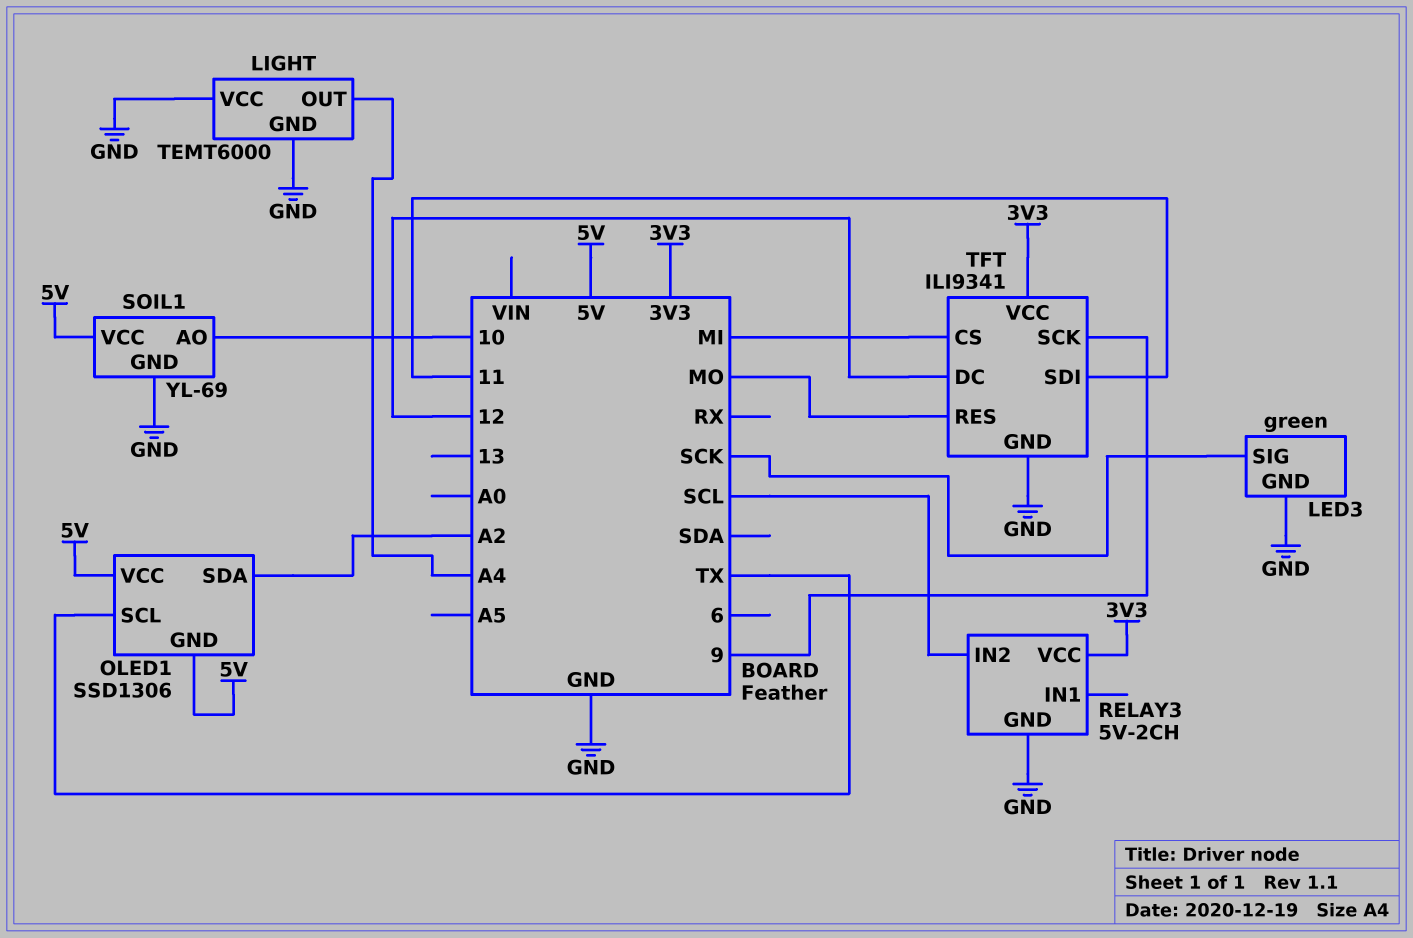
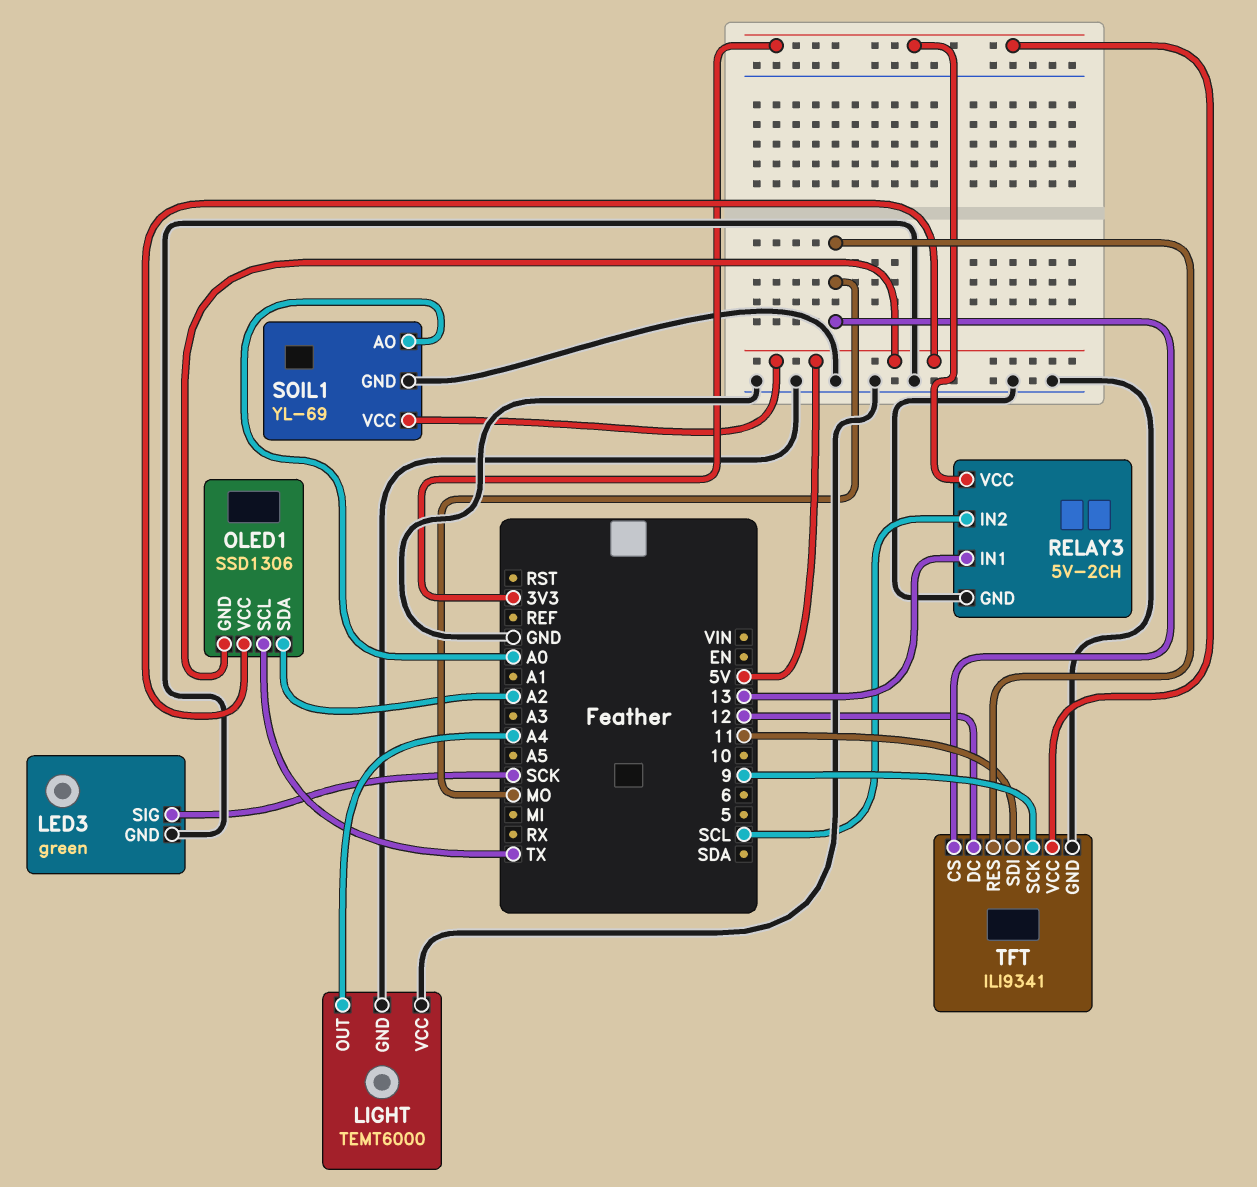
RELAY3 pin IN1: none -> 13
SOIL1 pin AO: 10 -> A0
TFT pin CS: MI -> MO

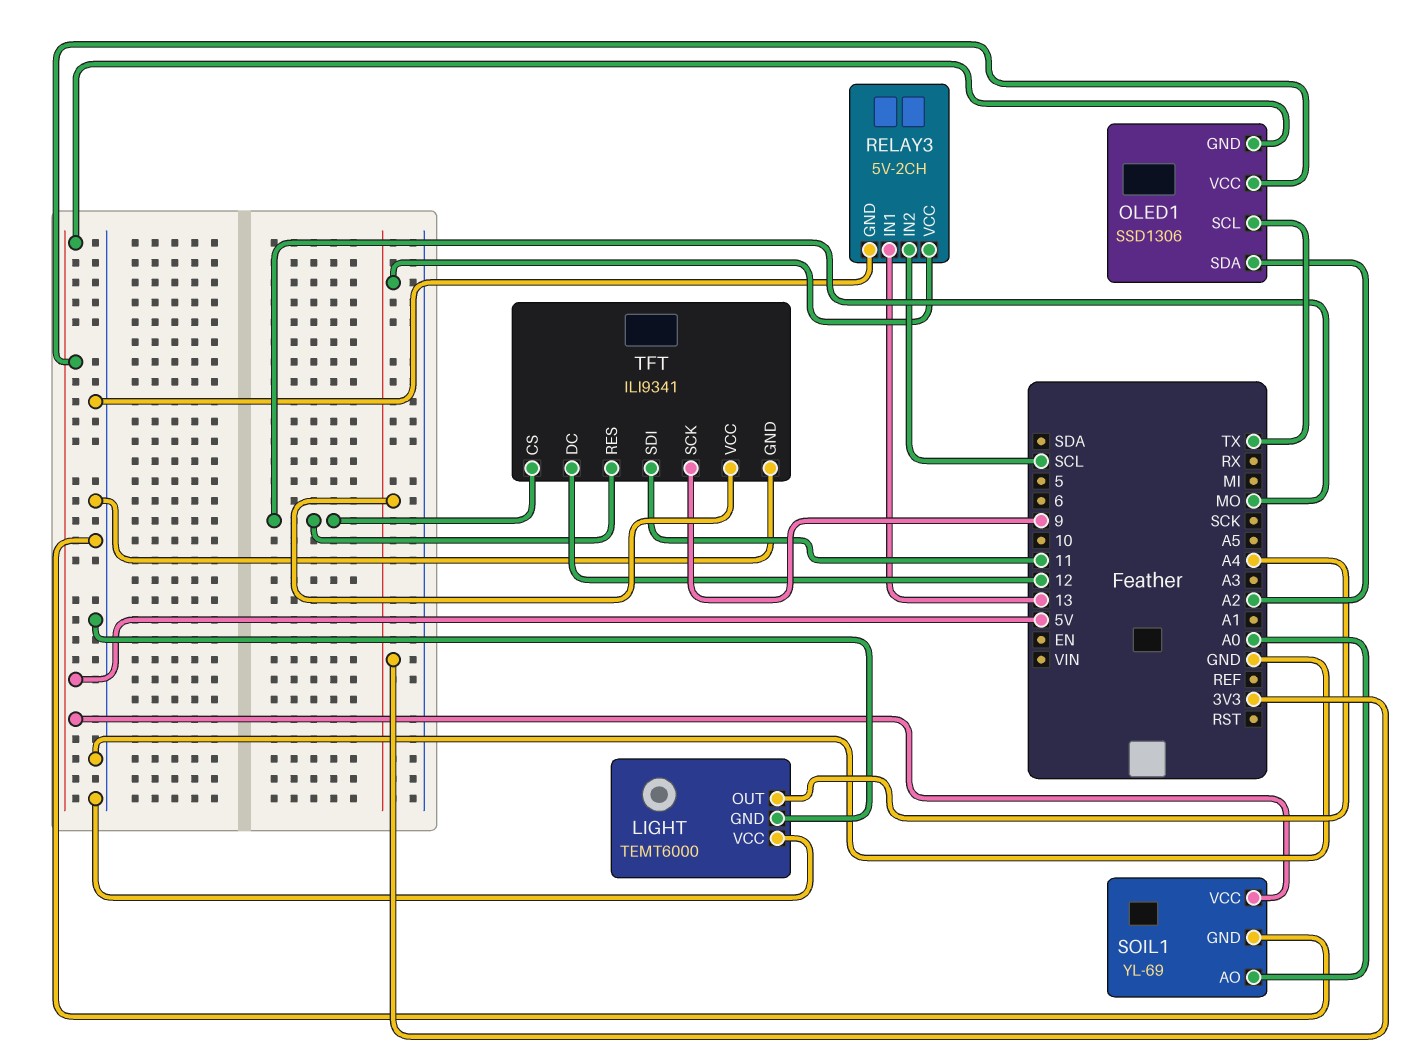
LED3: green -> none
LED3 pin GND: GND -> none
LED3 pin SIG: SCK -> none

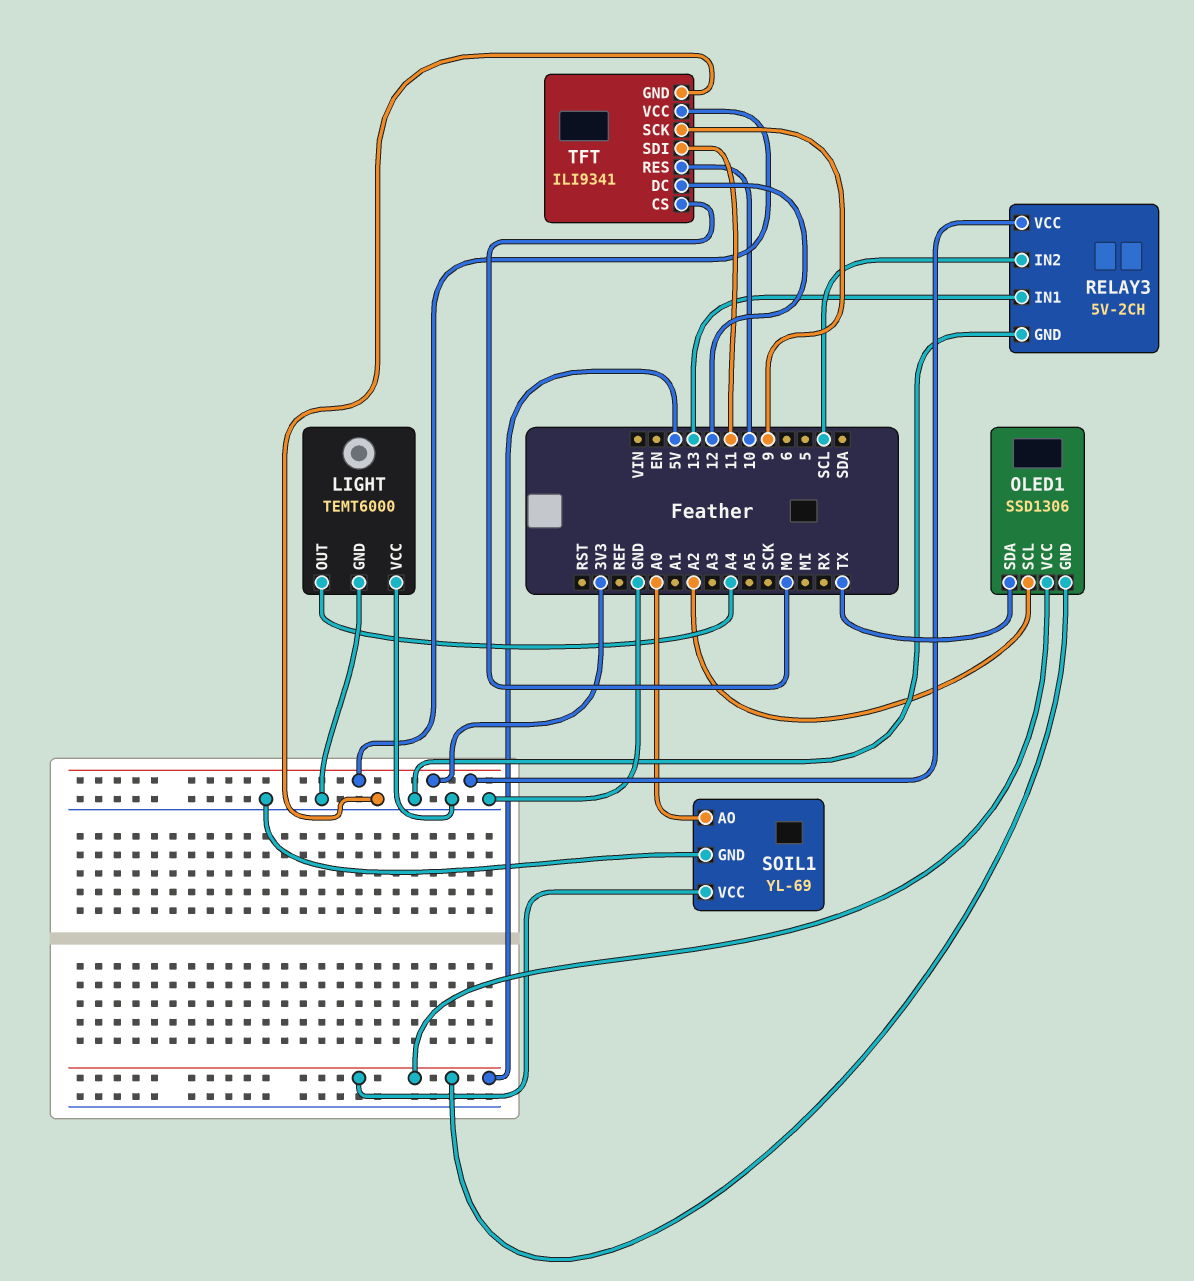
OLED1 pin SCL: TX -> A2
OLED1 pin SDA: A2 -> TX
TFT pin RES: MO -> 10

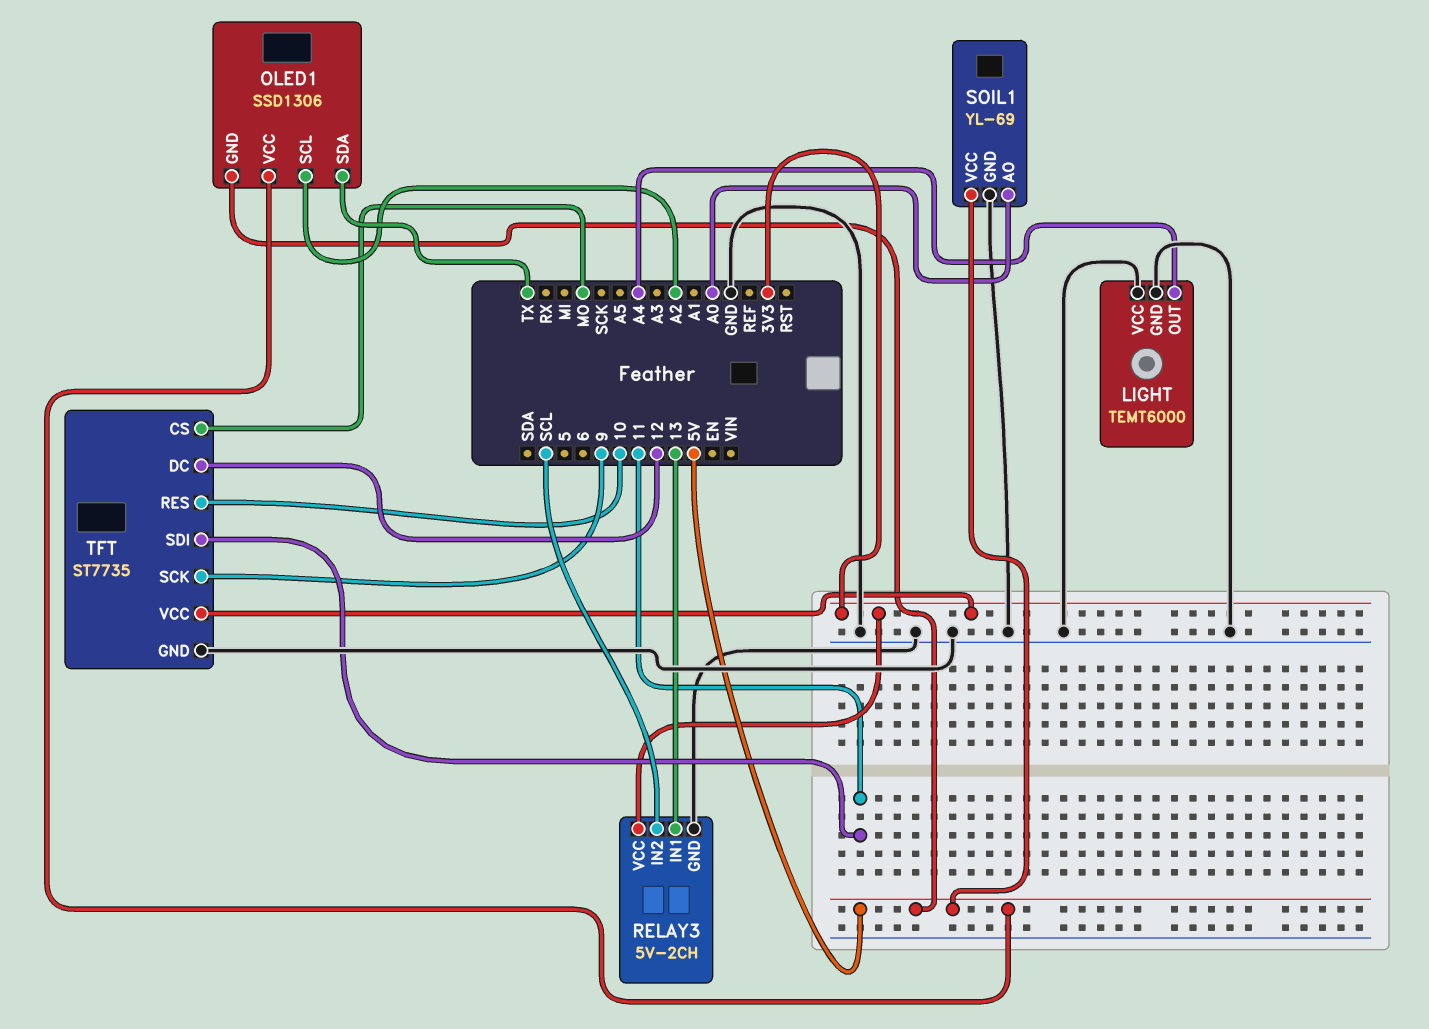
TFT: ILI9341 -> ST7735

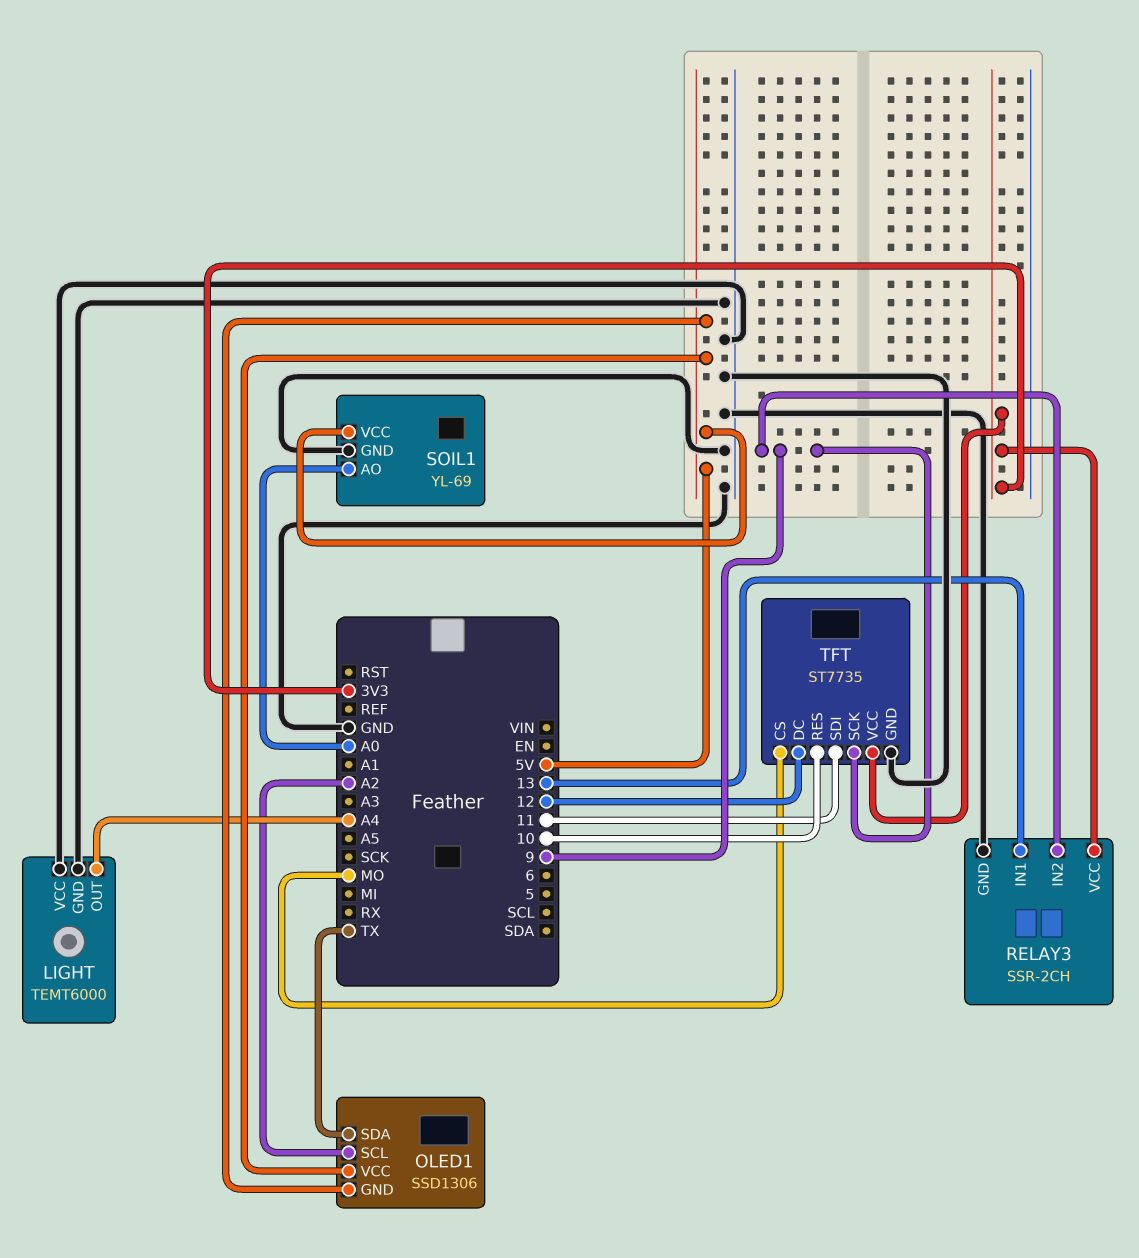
RELAY3: 5V-2CH -> SSR-2CH
RELAY3 pin IN2: SCL -> 9

